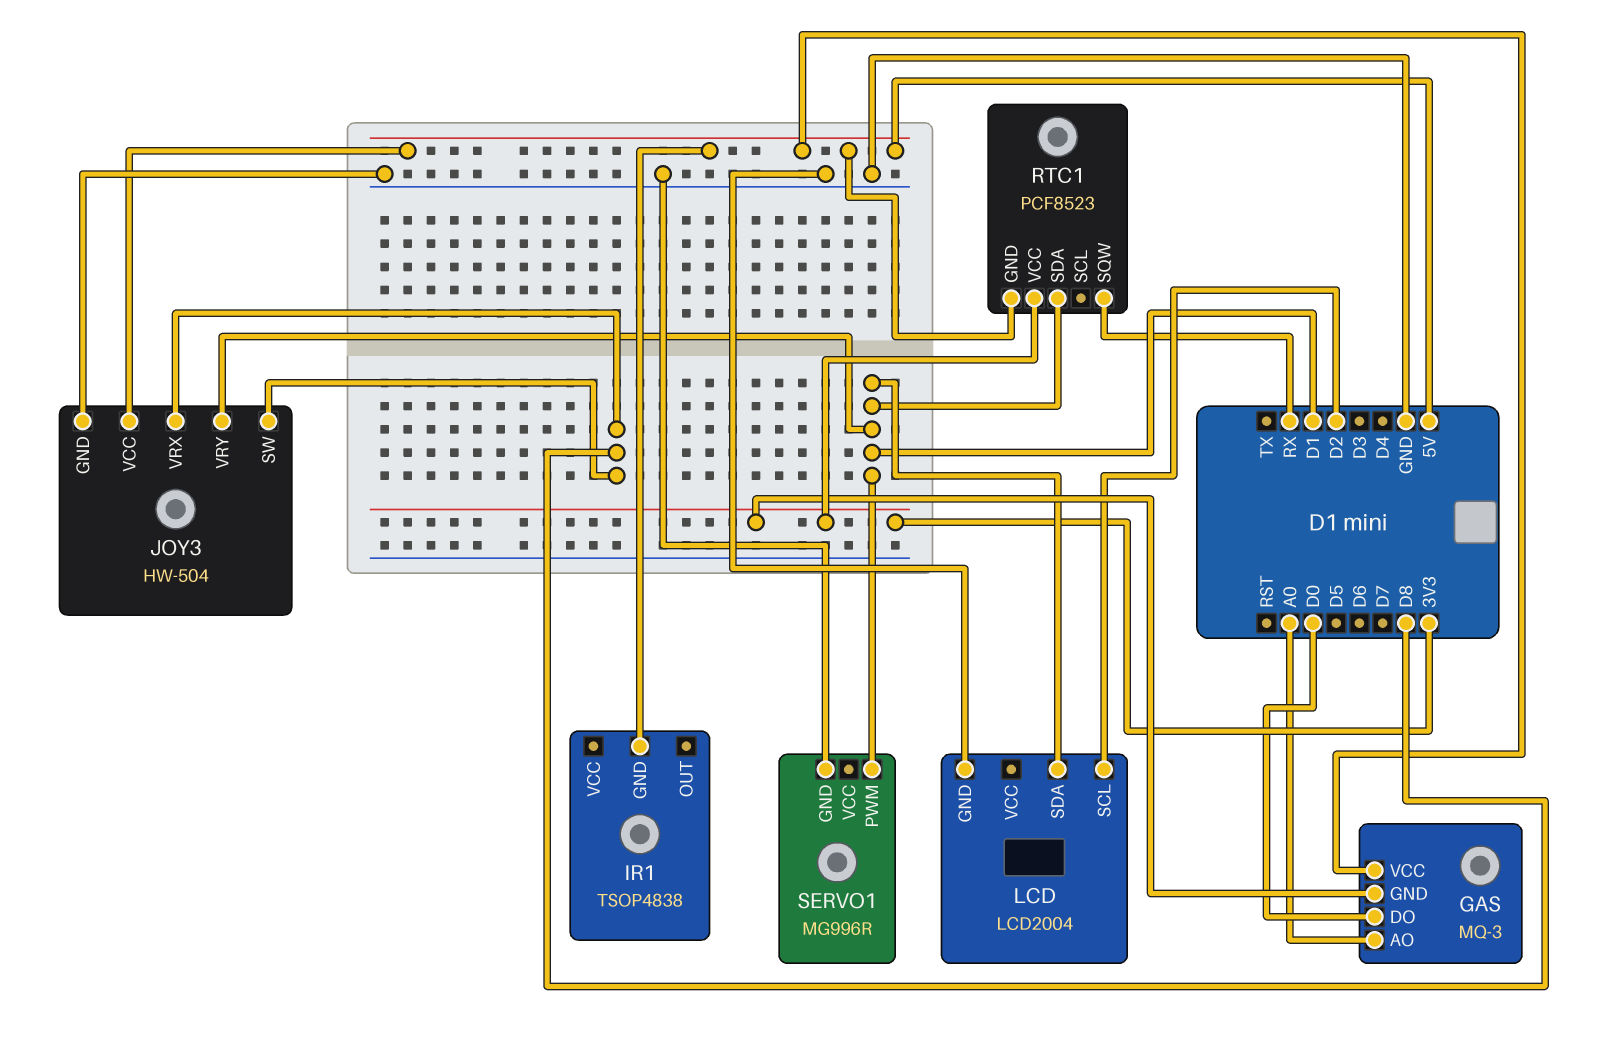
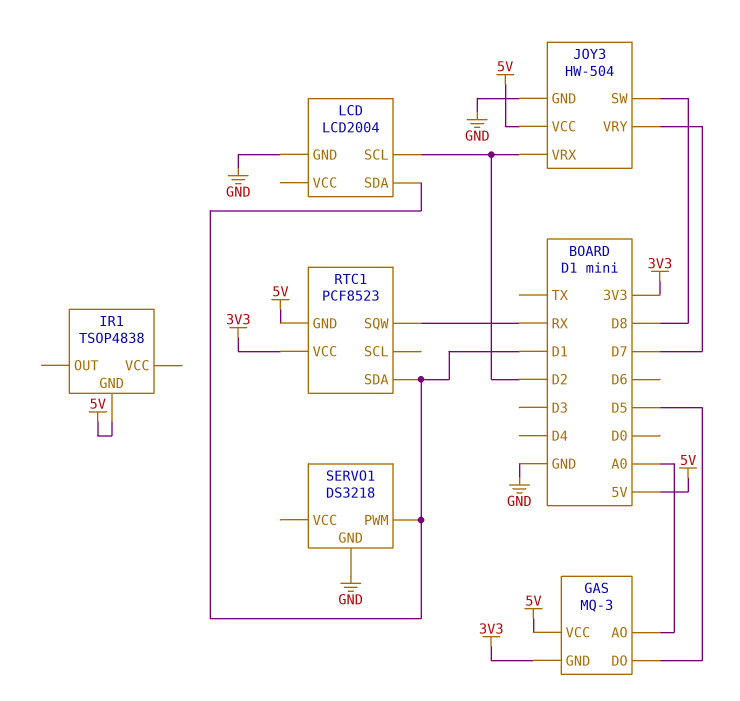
GAS pin DO: D0 -> D5
JOY3 pin VRX: D8 -> D2
JOY3 pin VRY: D1 -> D7
SERVO1: MG996R -> DS3218

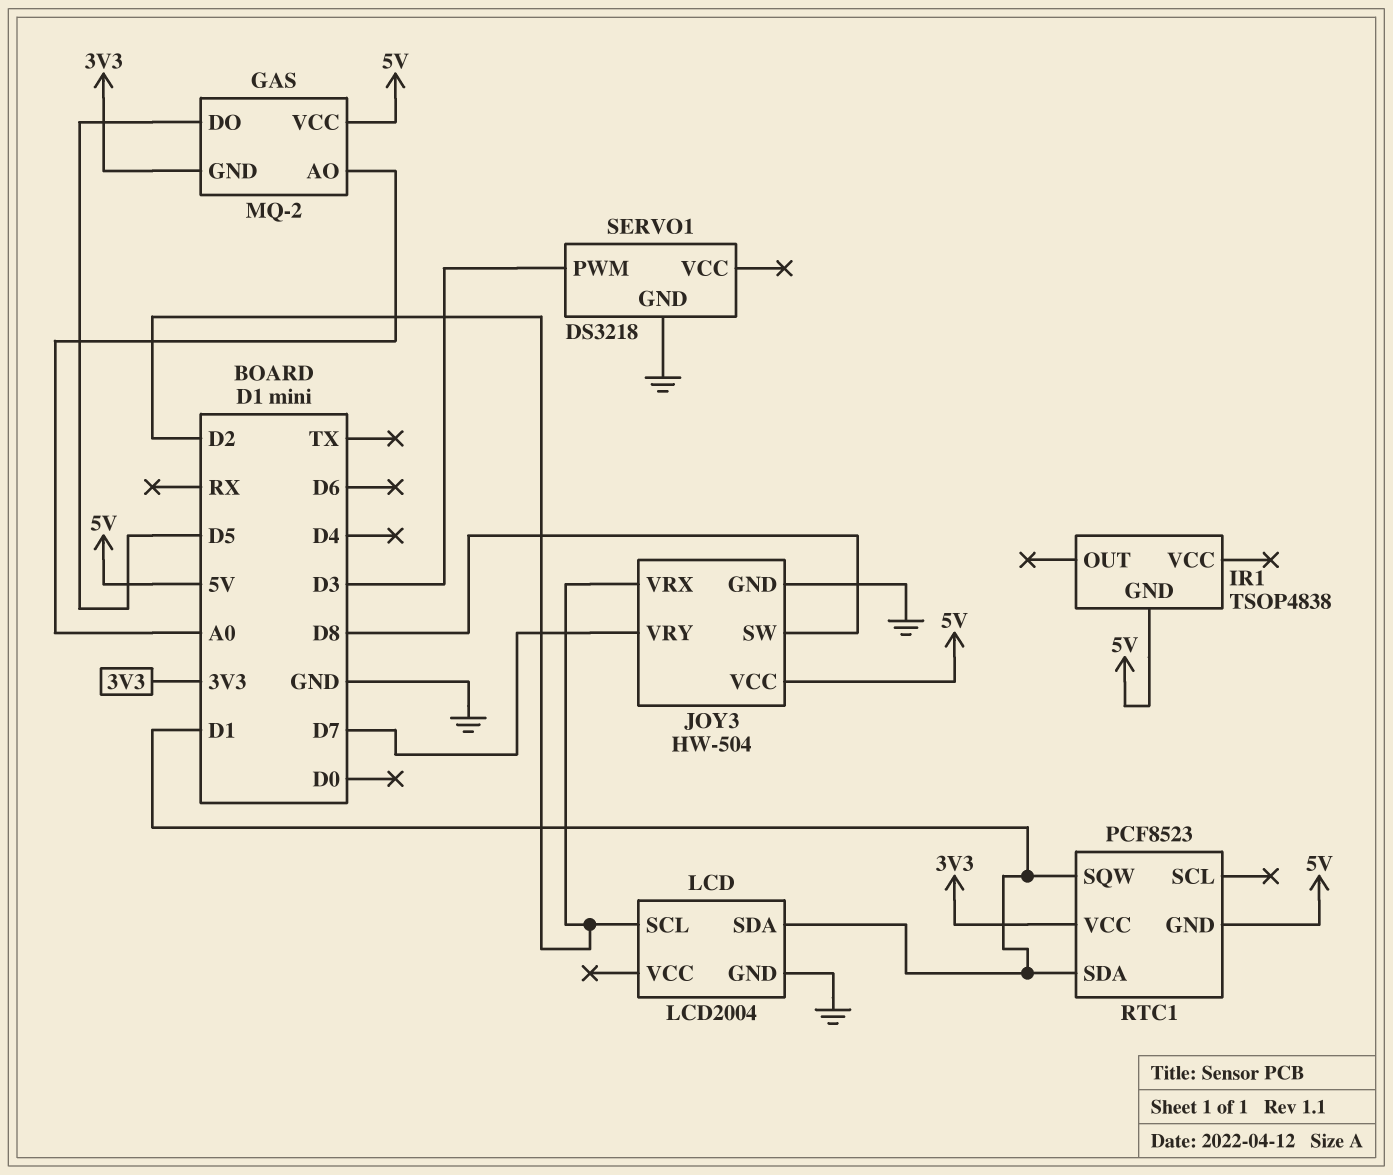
GAS: MQ-3 -> MQ-2
RTC1 pin SQW: RX -> D1
SERVO1 pin PWM: D1 -> D3

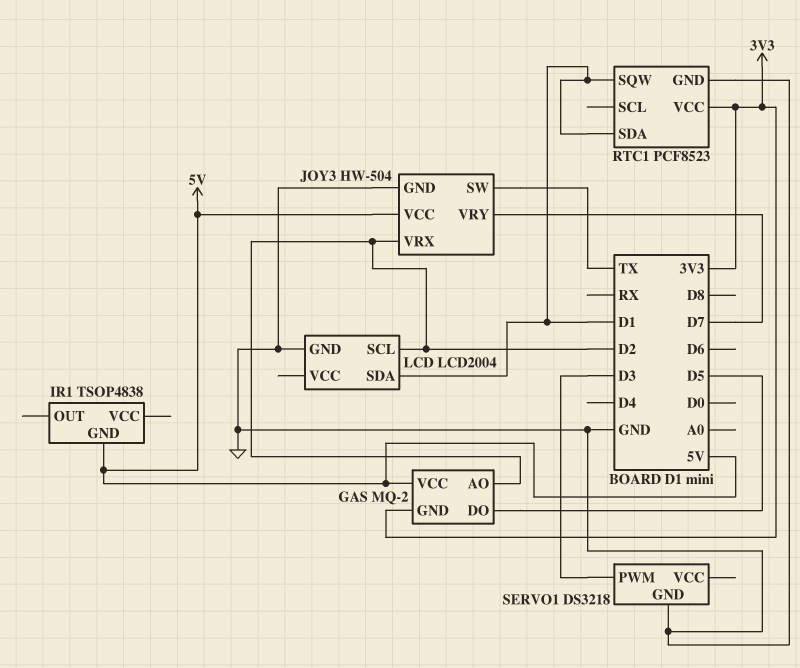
GAS pin AO: A0 -> D2
JOY3 pin SW: D8 -> TX
RTC1 pin GND: 5V -> GND

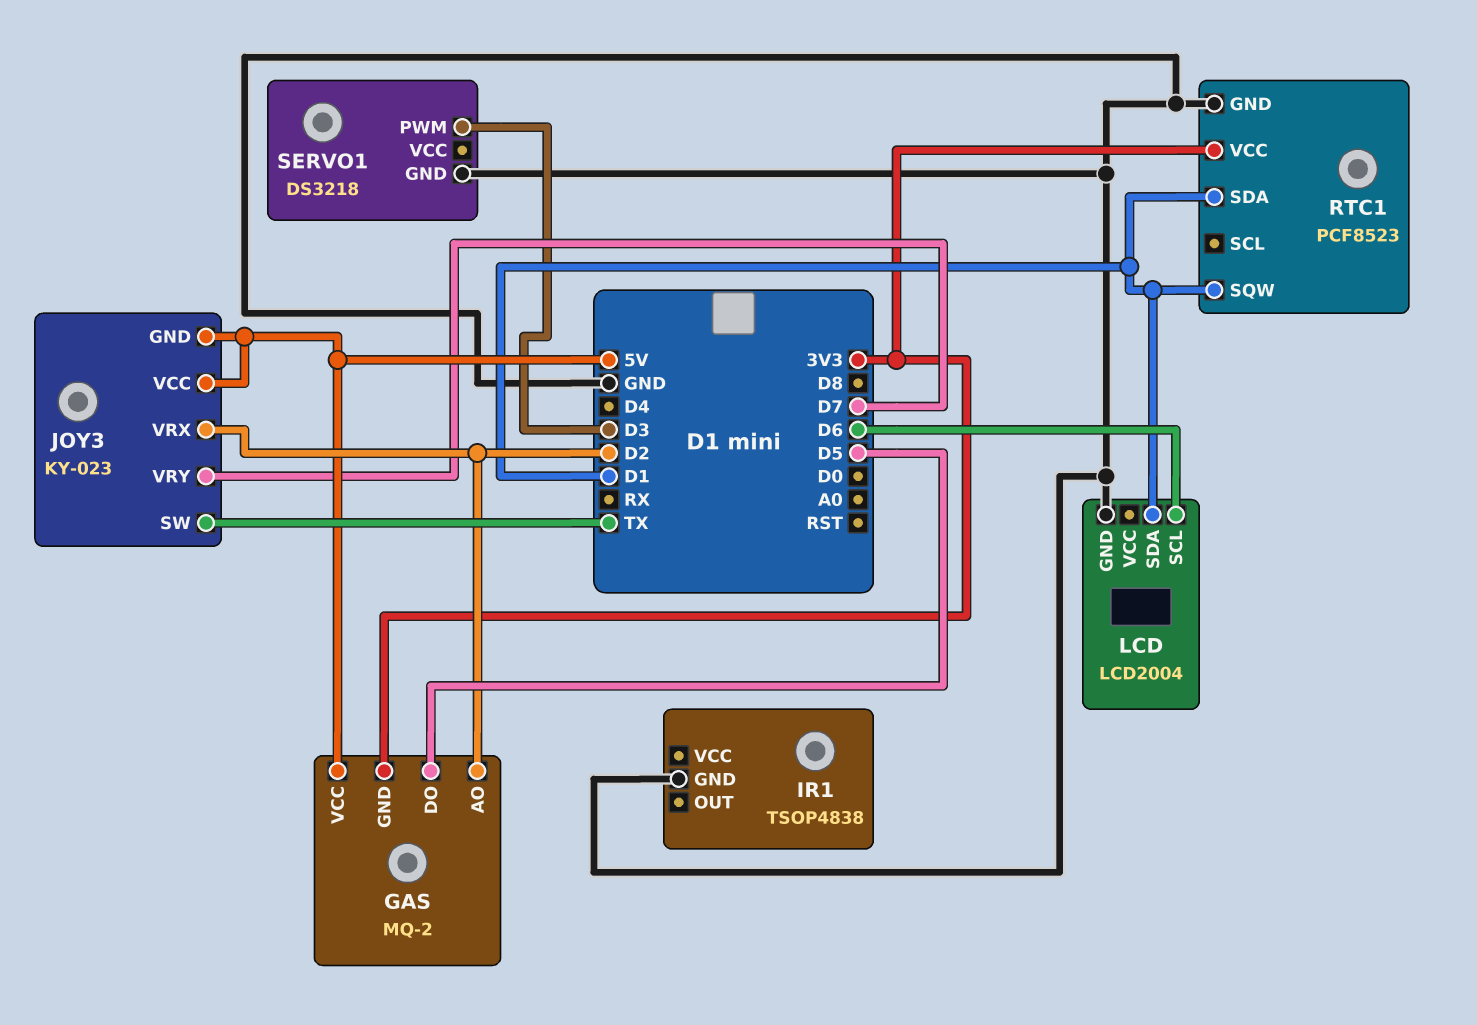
IR1 pin GND: 5V -> GND
JOY3: HW-504 -> KY-023
JOY3 pin GND: GND -> 5V
LCD pin SCL: D2 -> D6

